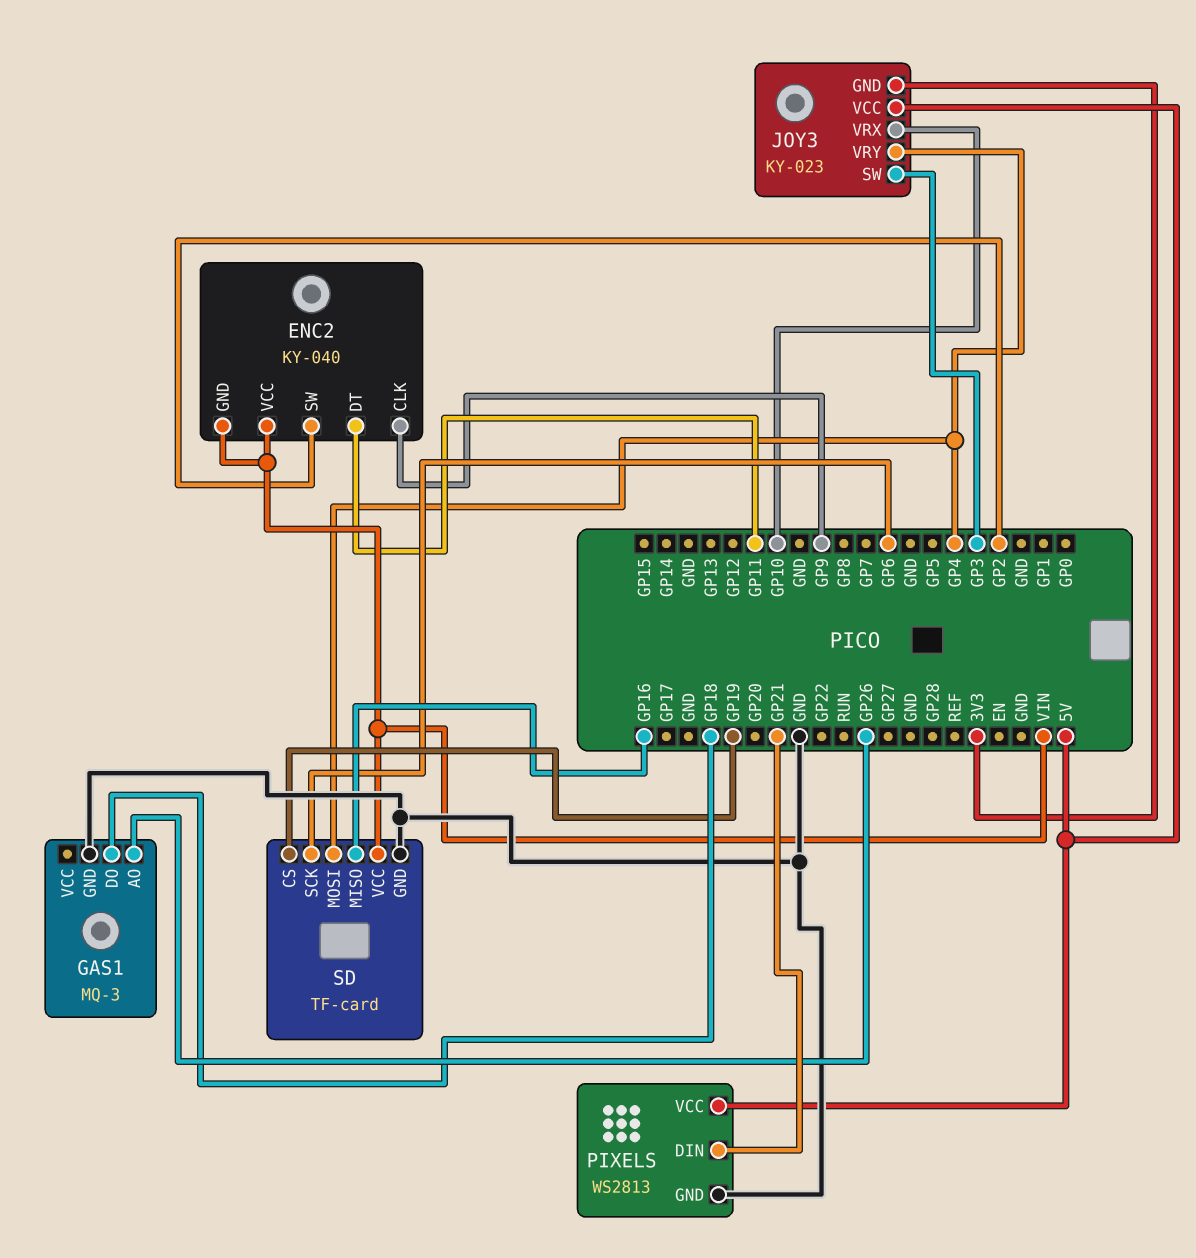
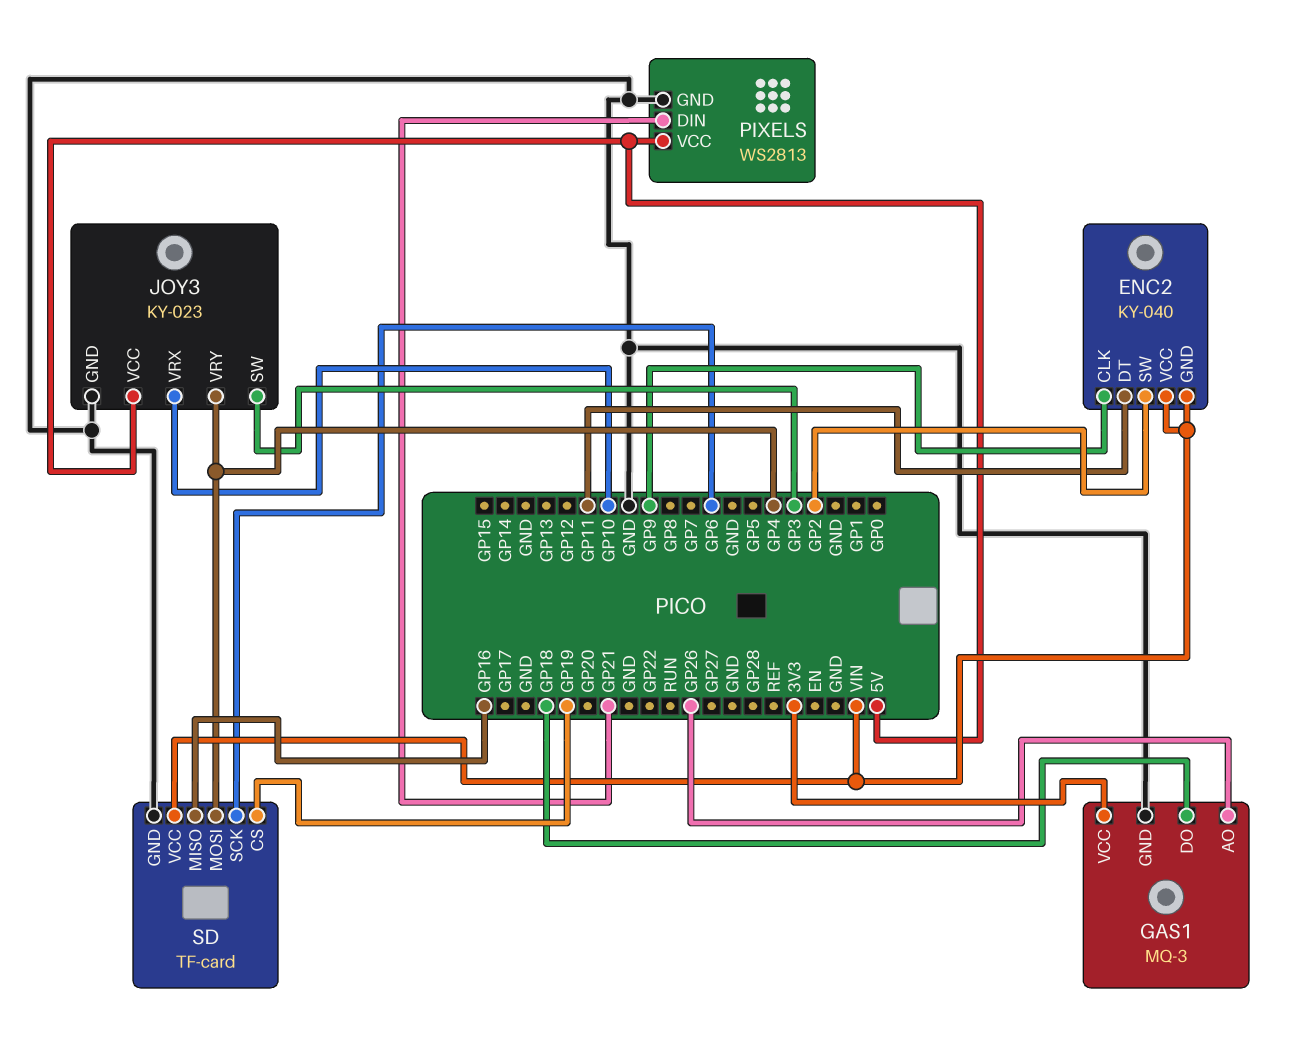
GAS1 pin VCC: none -> 3V3
JOY3 pin GND: 3V3 -> GND

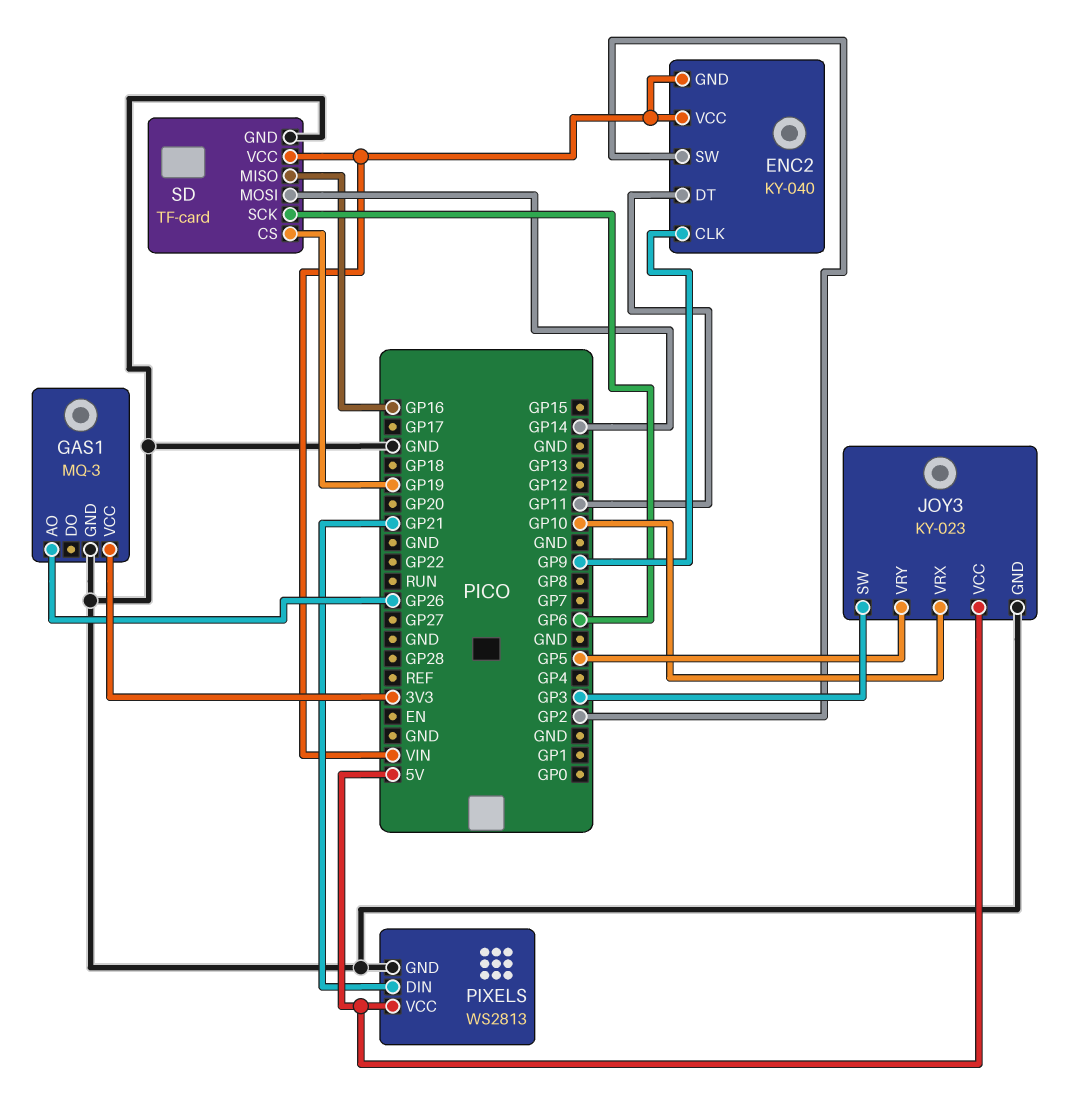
GAS1 pin DO: GP18 -> none
JOY3 pin VRY: GP4 -> GP5
SD pin MOSI: GP4 -> GP14

